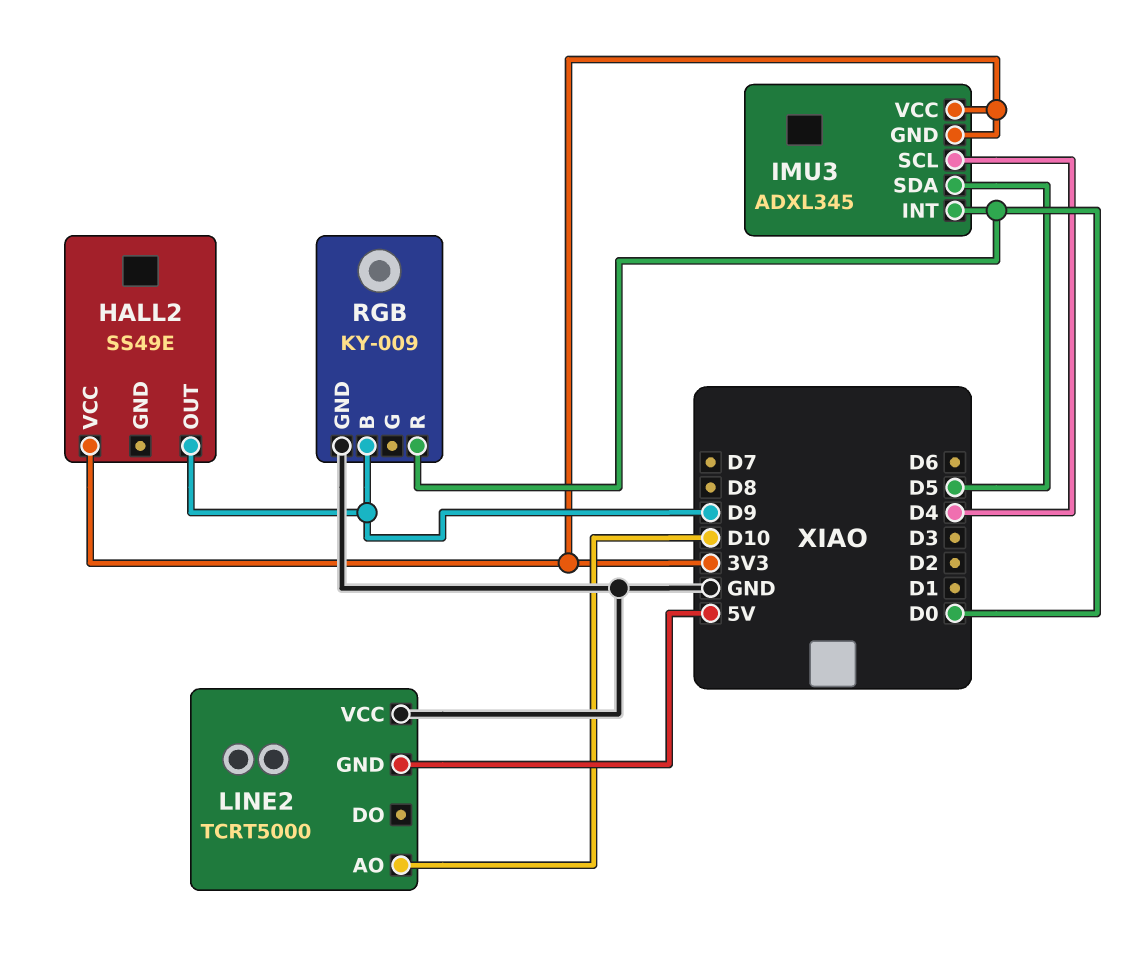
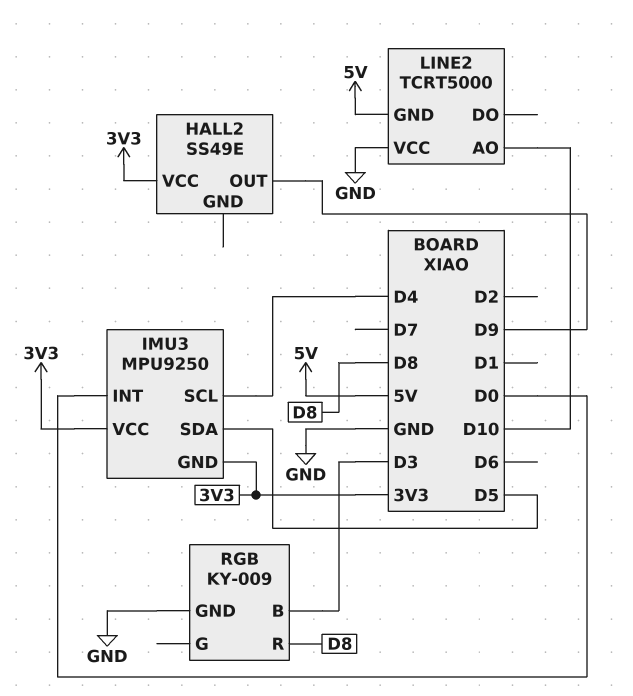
IMU3: ADXL345 -> MPU9250
RGB pin B: D9 -> D3
RGB pin R: D0 -> D8

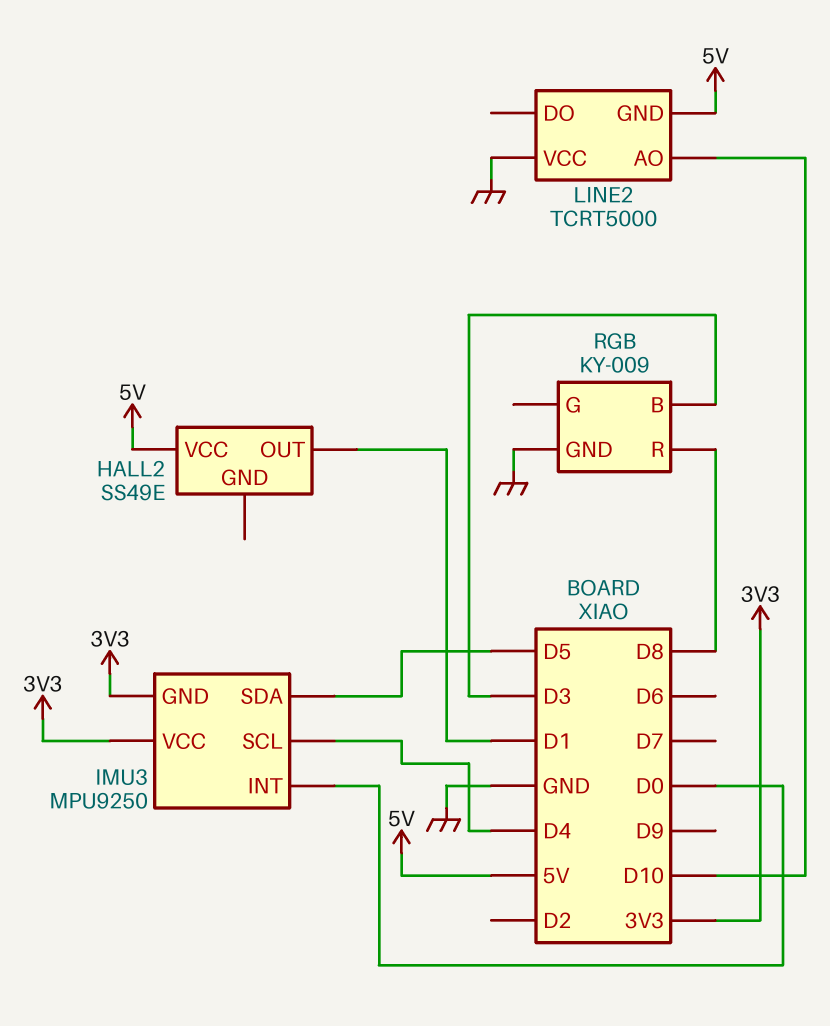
HALL2 pin OUT: D9 -> D1
HALL2 pin VCC: 3V3 -> 5V

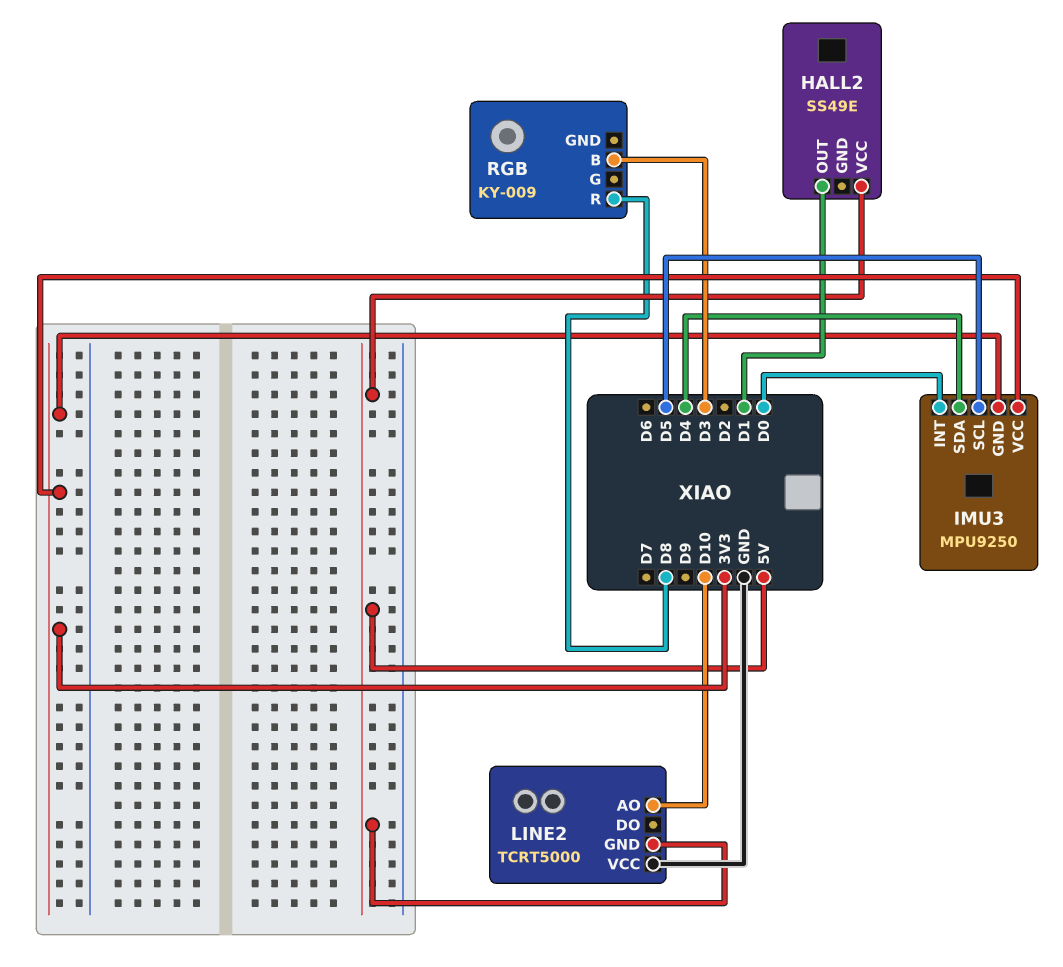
IMU3 pin SCL: D4 -> D5
IMU3 pin SDA: D5 -> D4
RGB pin GND: GND -> none

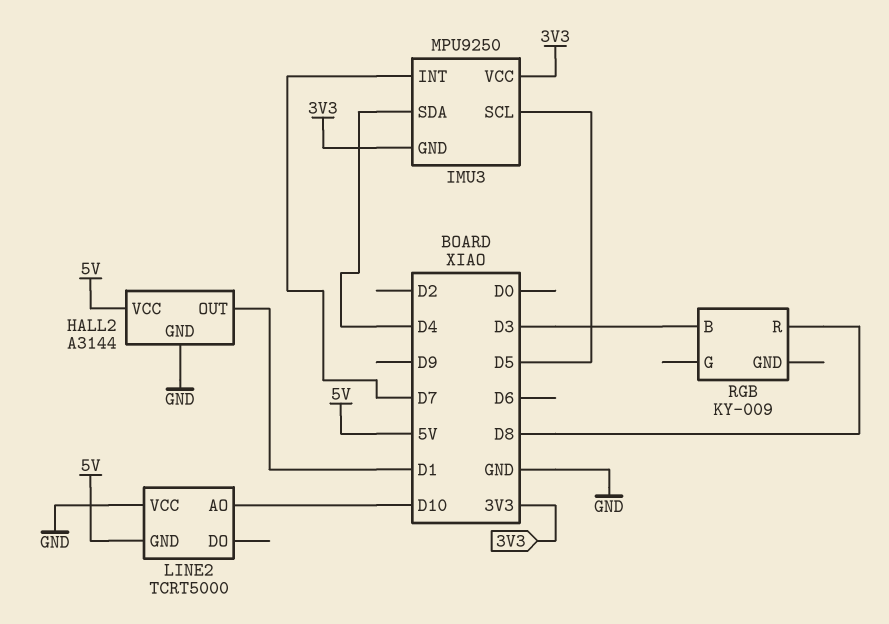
HALL2: SS49E -> A3144
HALL2 pin GND: none -> GND
IMU3 pin INT: D0 -> D7

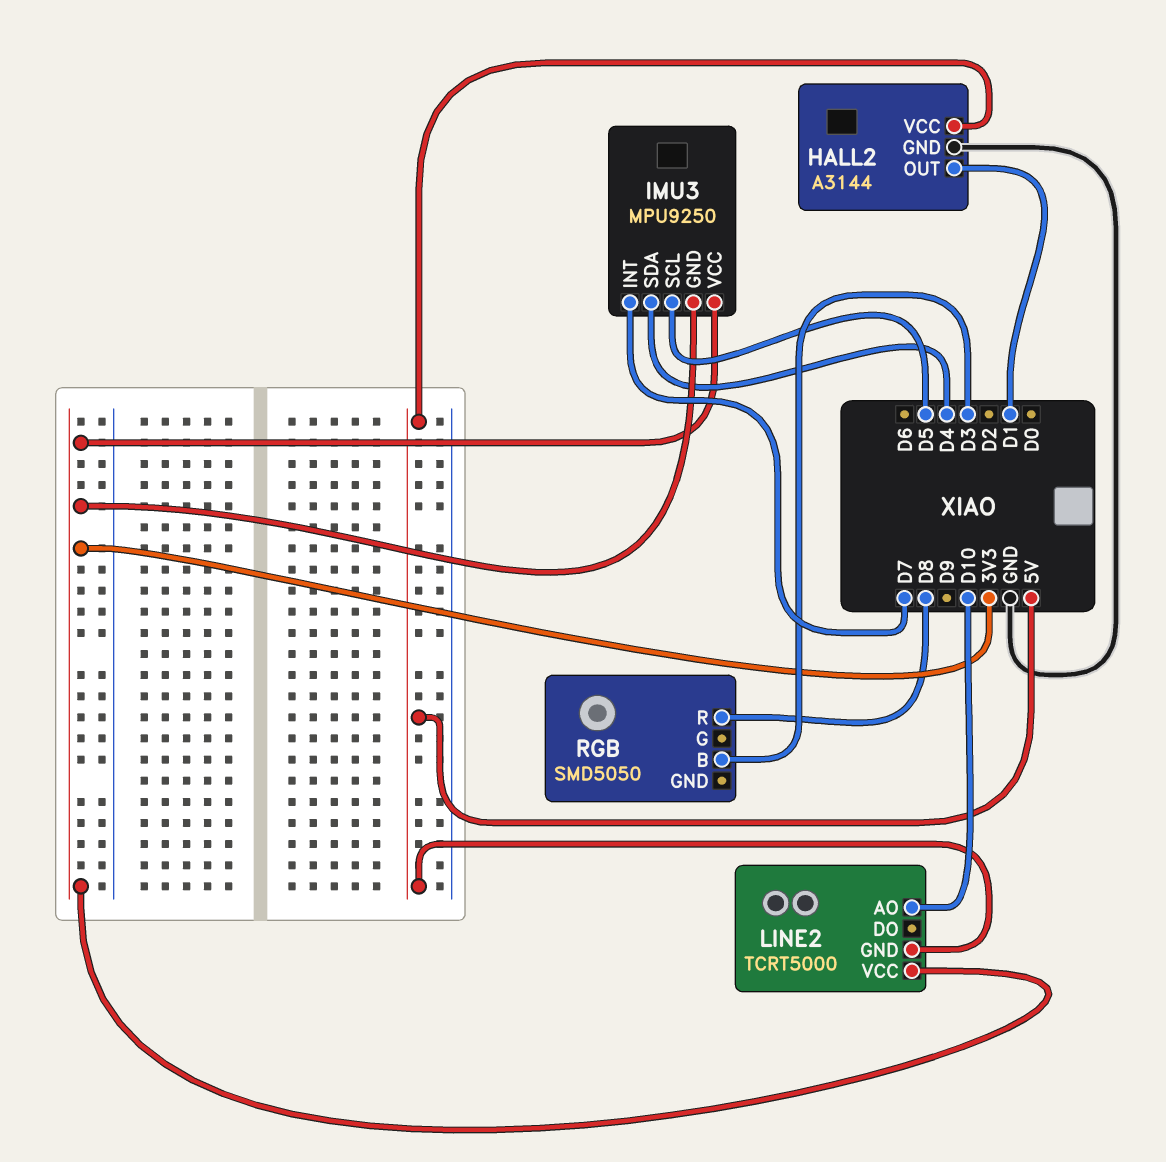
LINE2 pin VCC: GND -> 3V3
RGB: KY-009 -> SMD5050

